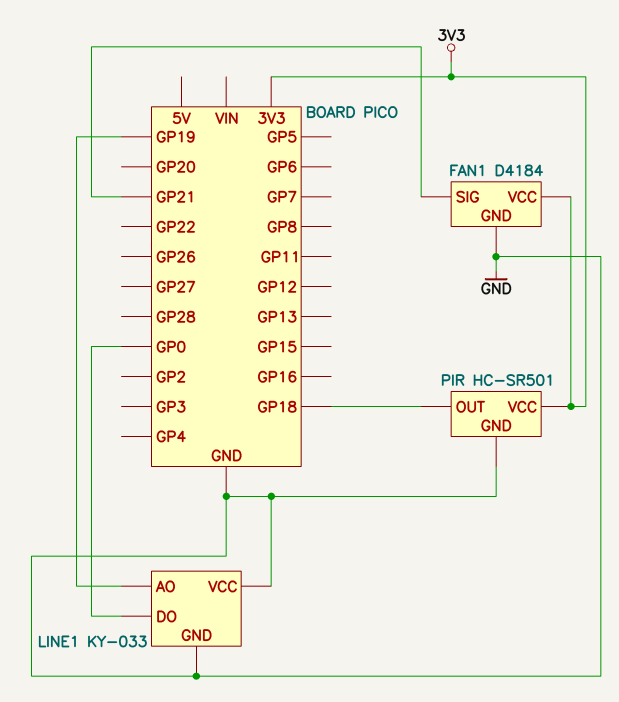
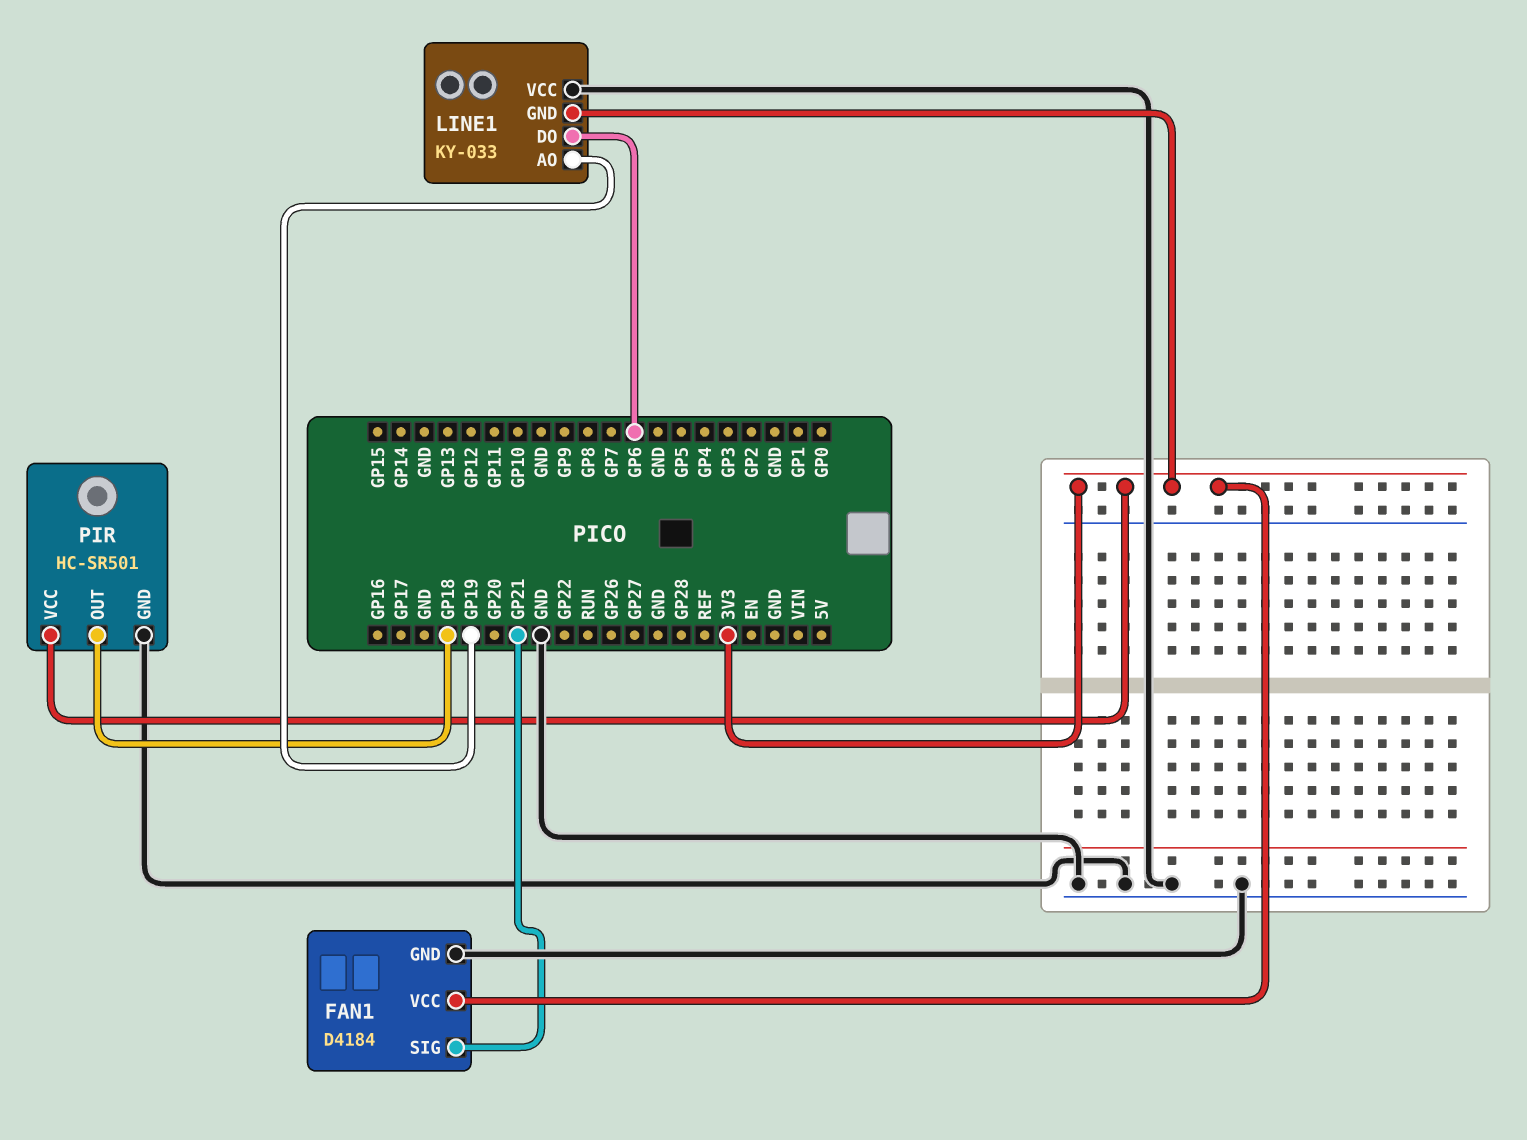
LINE1 pin DO: GP0 -> GP6
LINE1 pin GND: GND -> 3V3

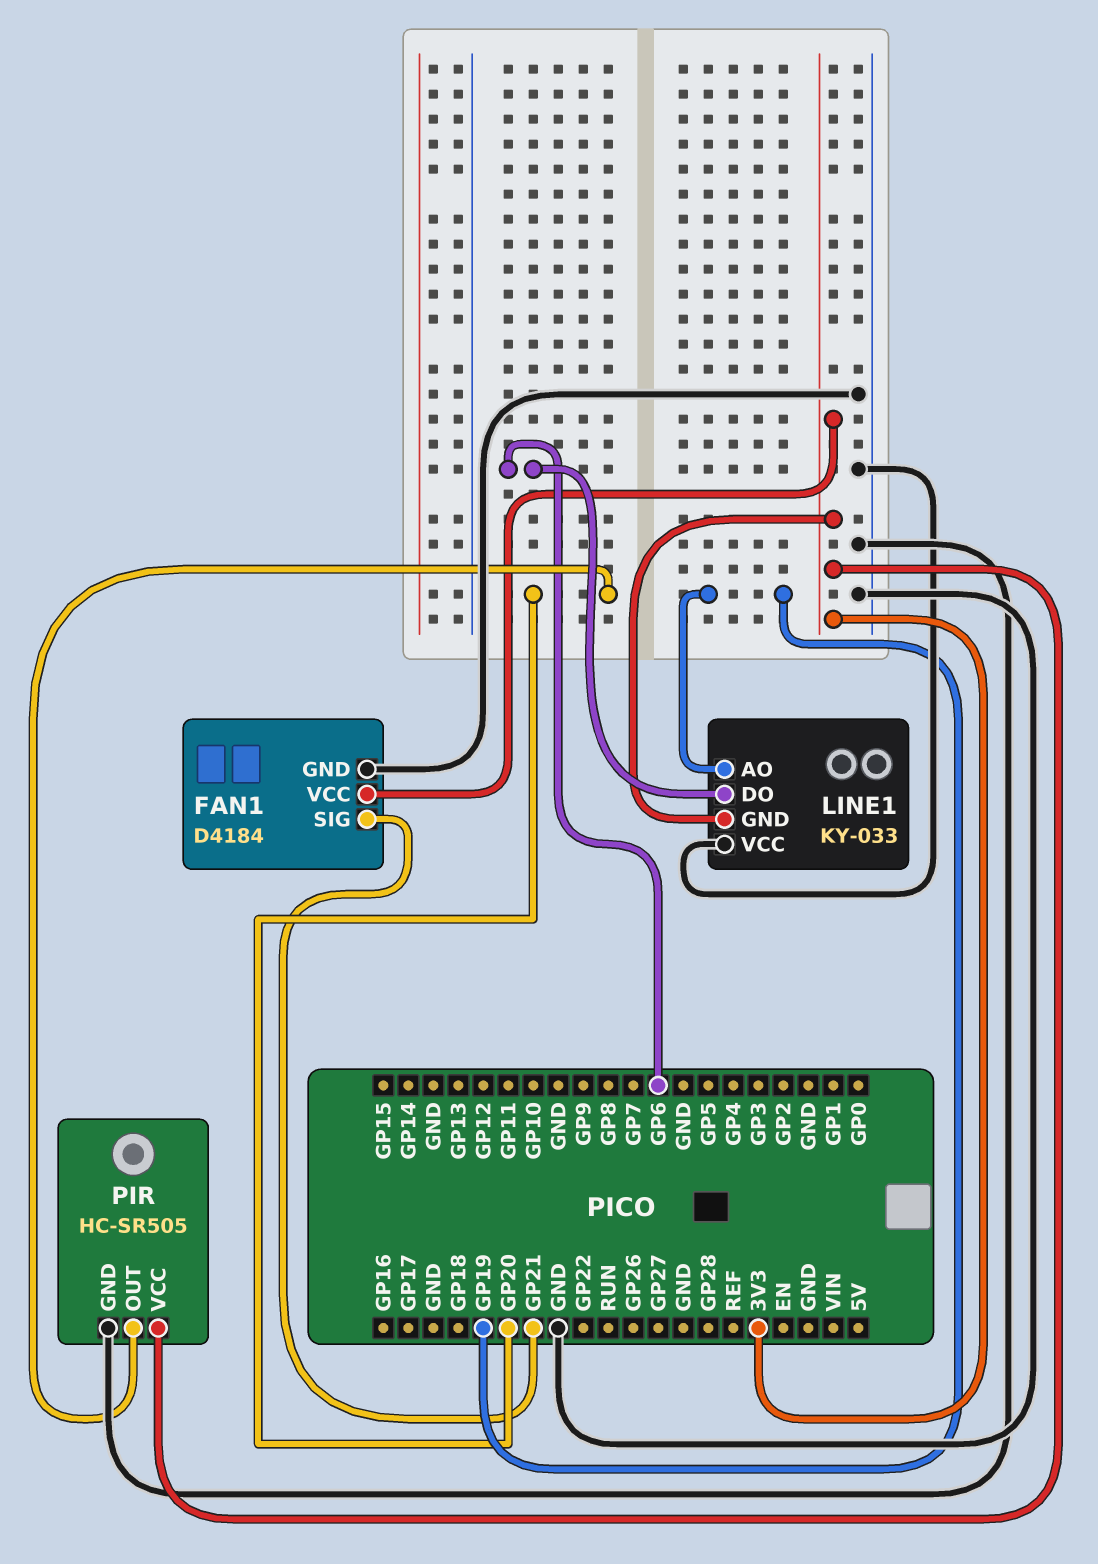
PIR: HC-SR501 -> HC-SR505
PIR pin OUT: GP18 -> GP20

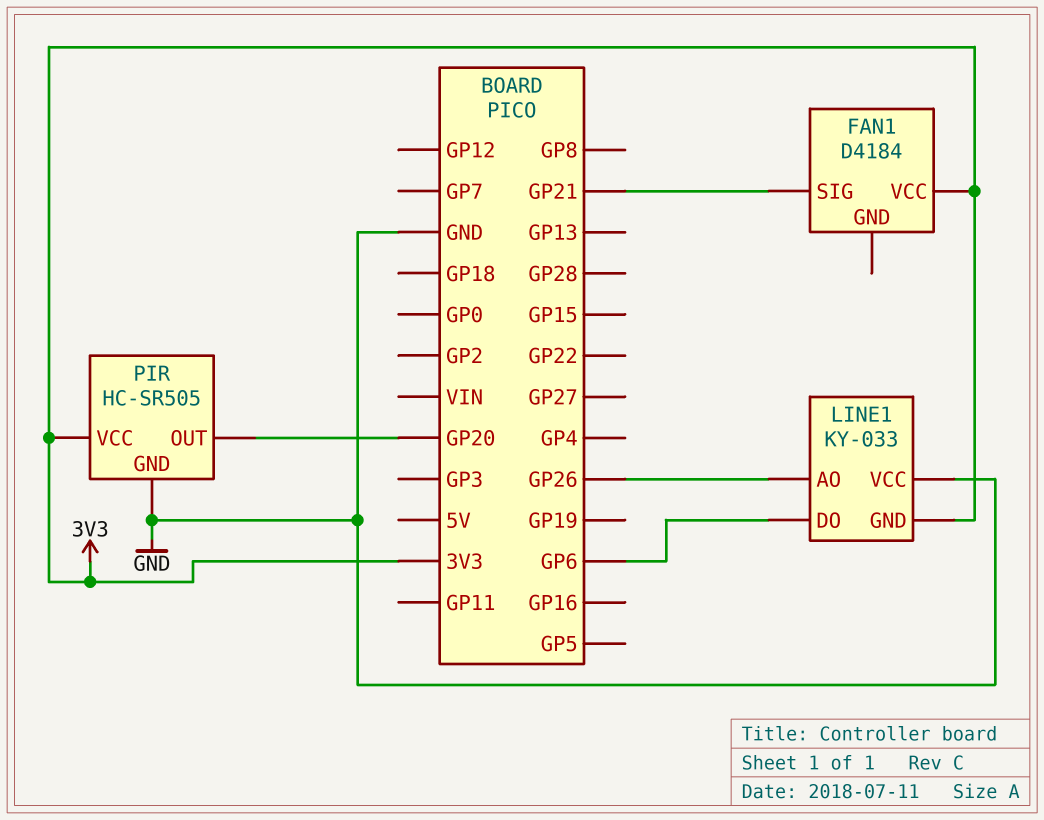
FAN1 pin GND: GND -> none
LINE1 pin AO: GP19 -> GP26

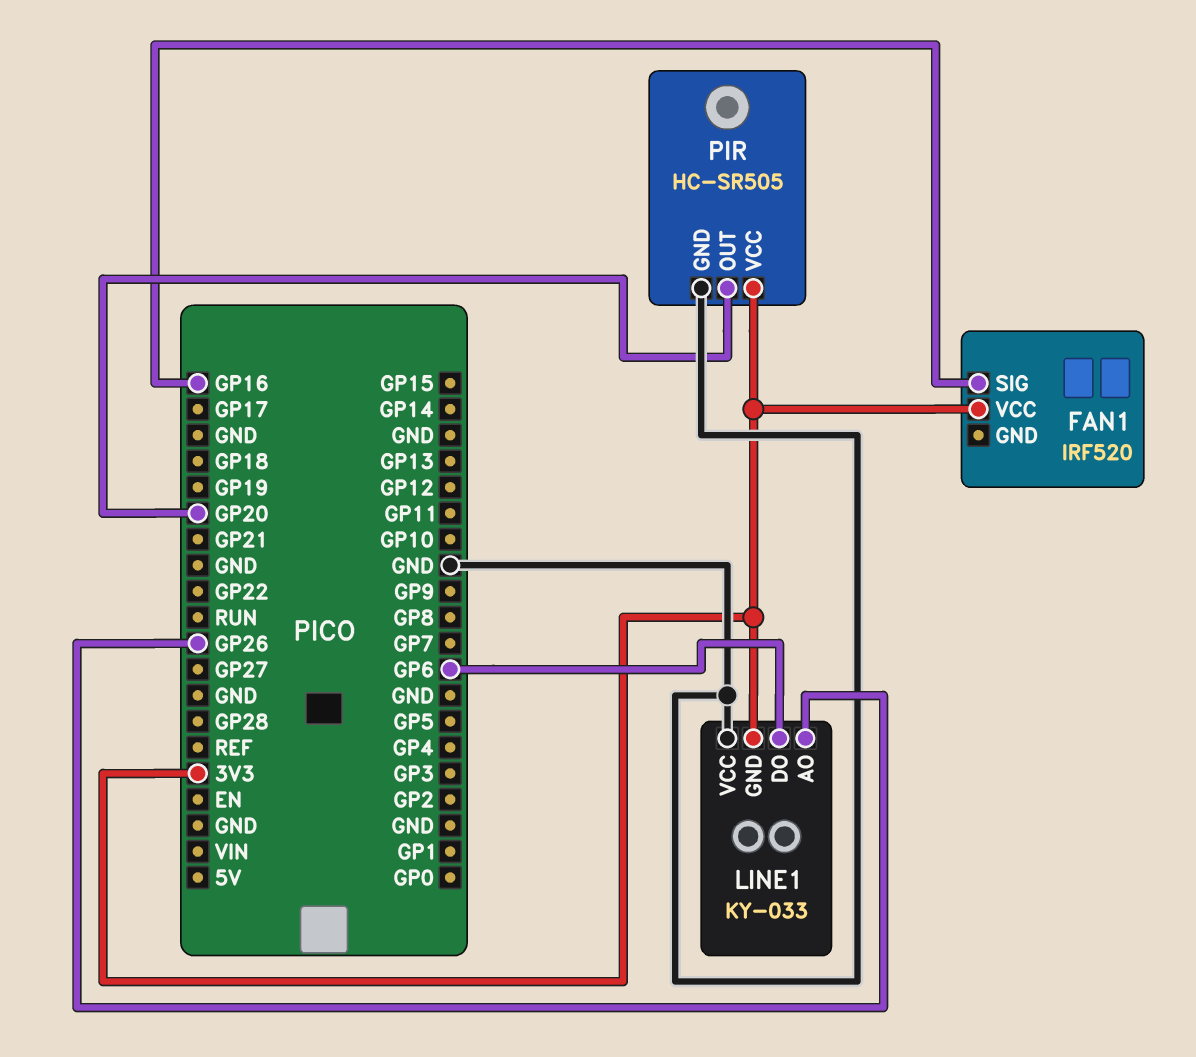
FAN1: D4184 -> IRF520
FAN1 pin SIG: GP21 -> GP16

